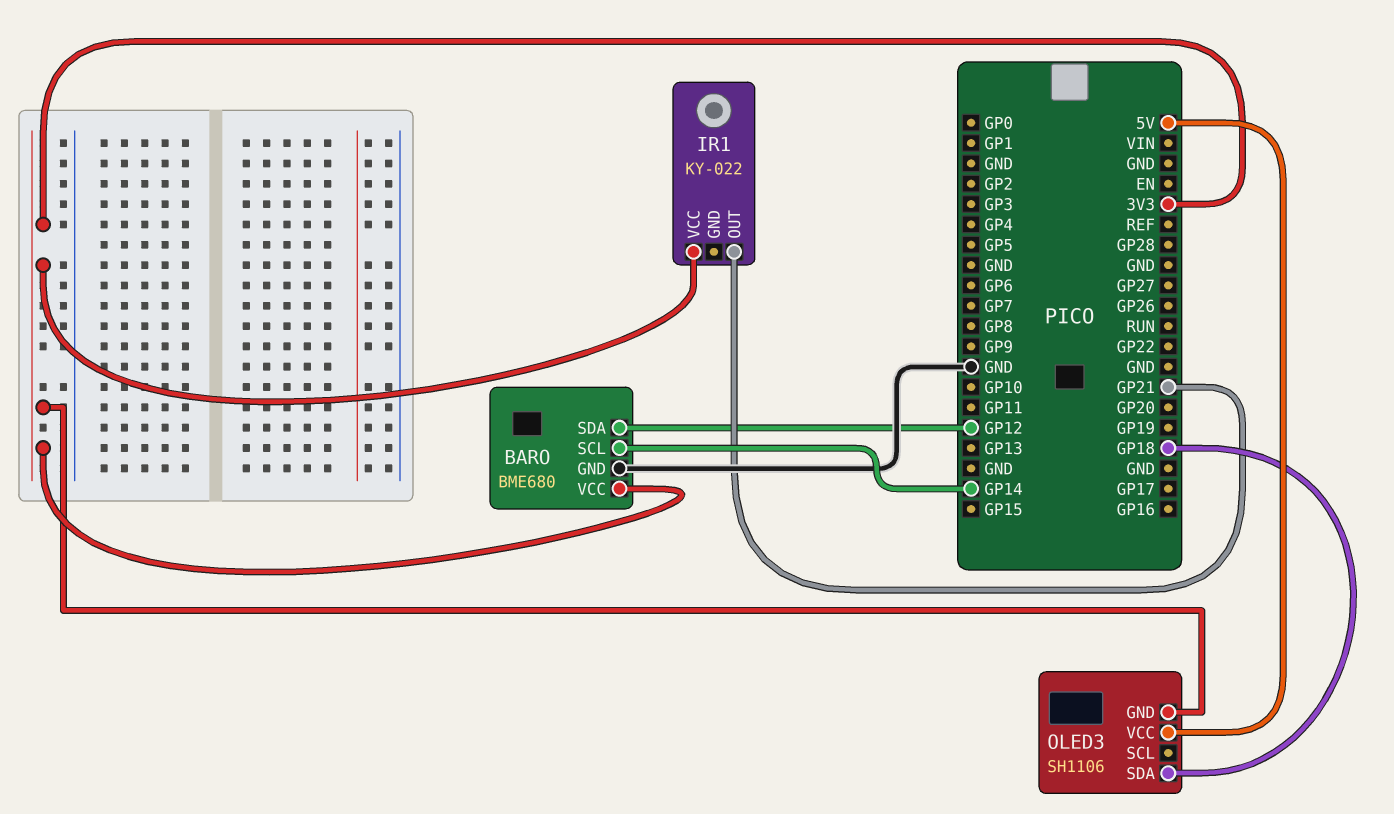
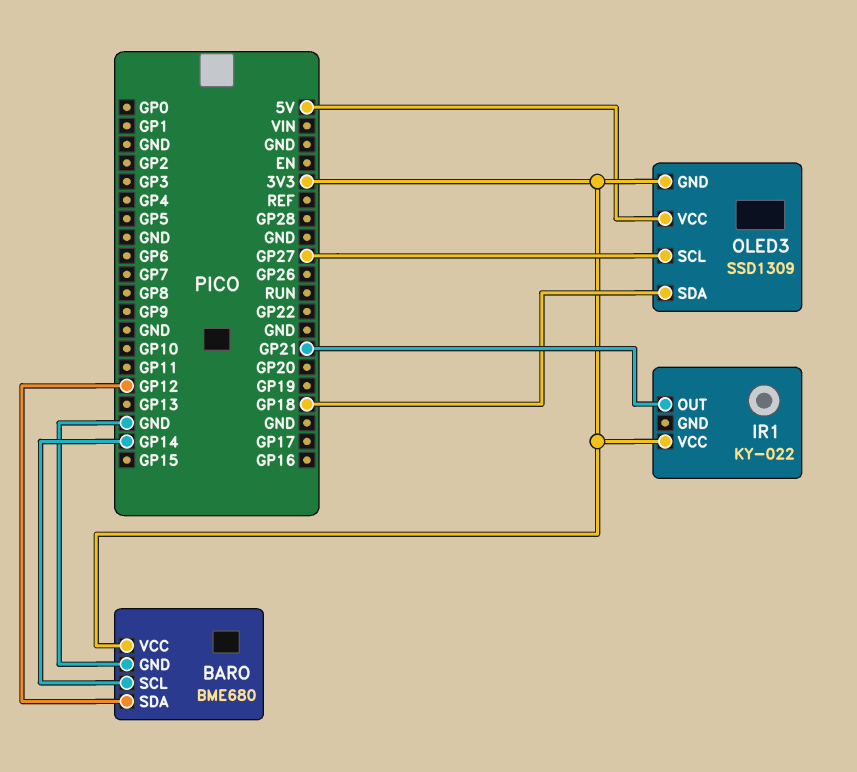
OLED3: SH1106 -> SSD1309
OLED3 pin SCL: none -> GP27

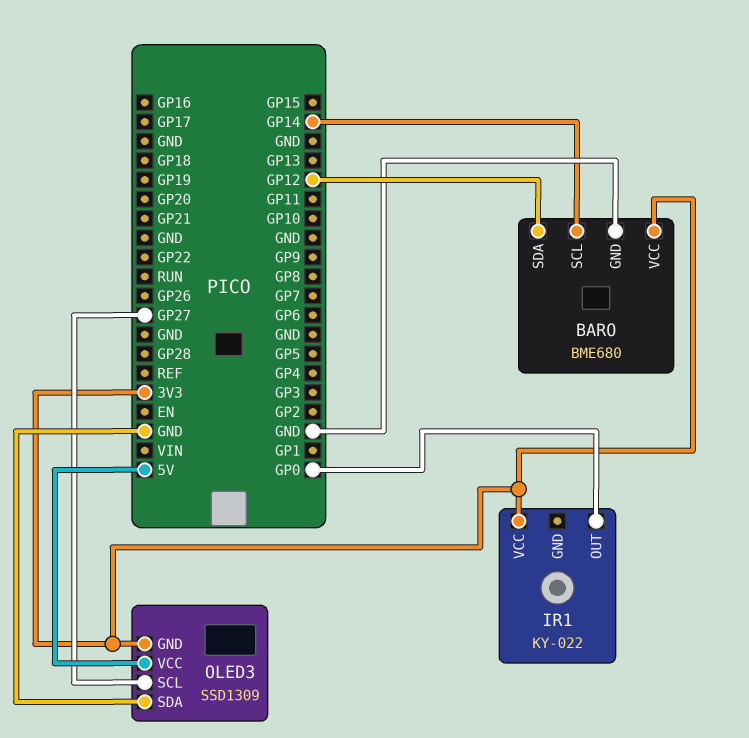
IR1 pin OUT: GP21 -> GP0
OLED3 pin SDA: GP18 -> GND

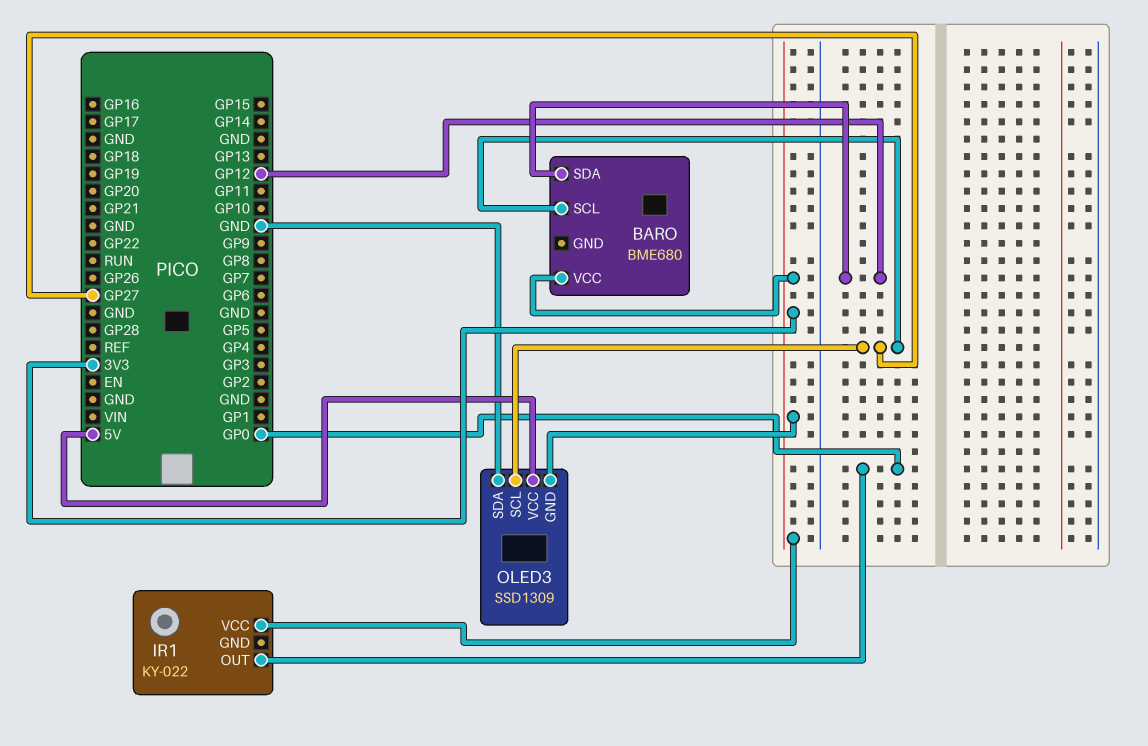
BARO pin GND: GND -> none
BARO pin SCL: GP14 -> GP27

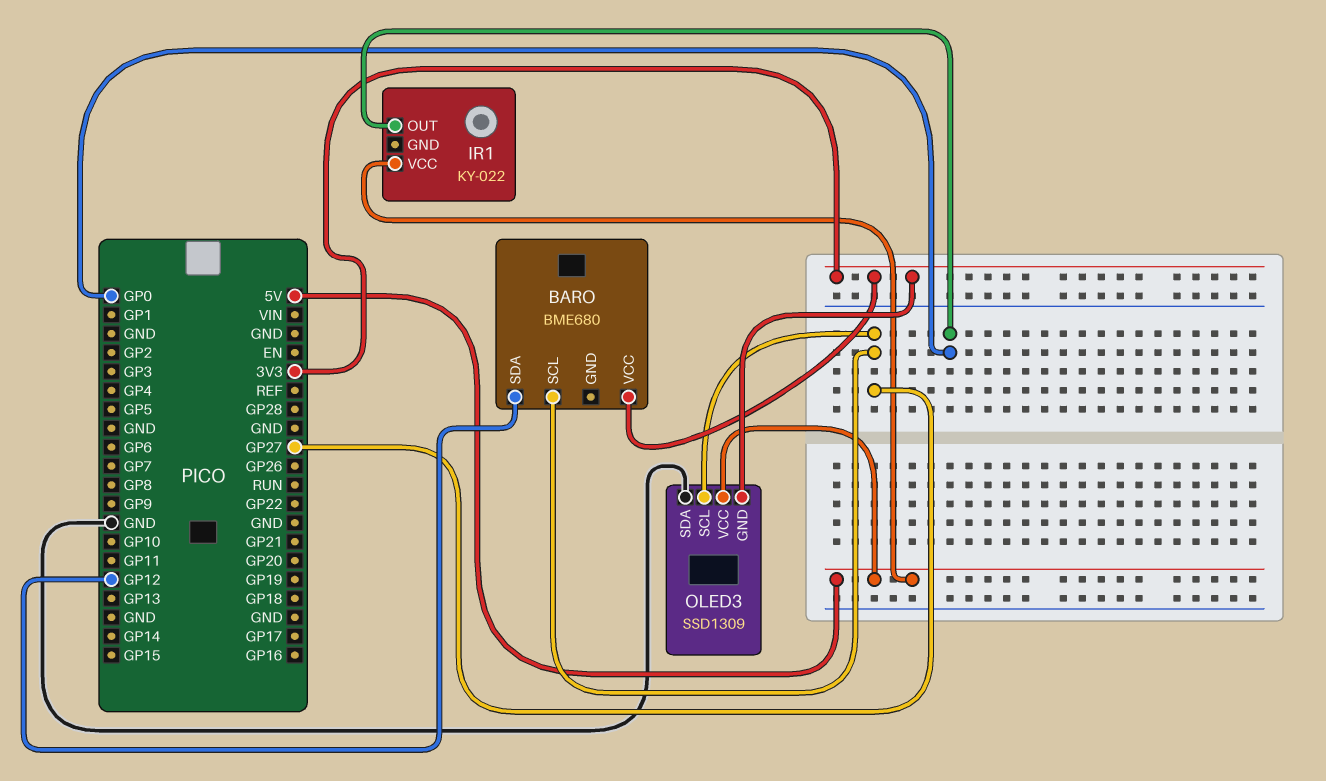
IR1 pin VCC: 3V3 -> 5V

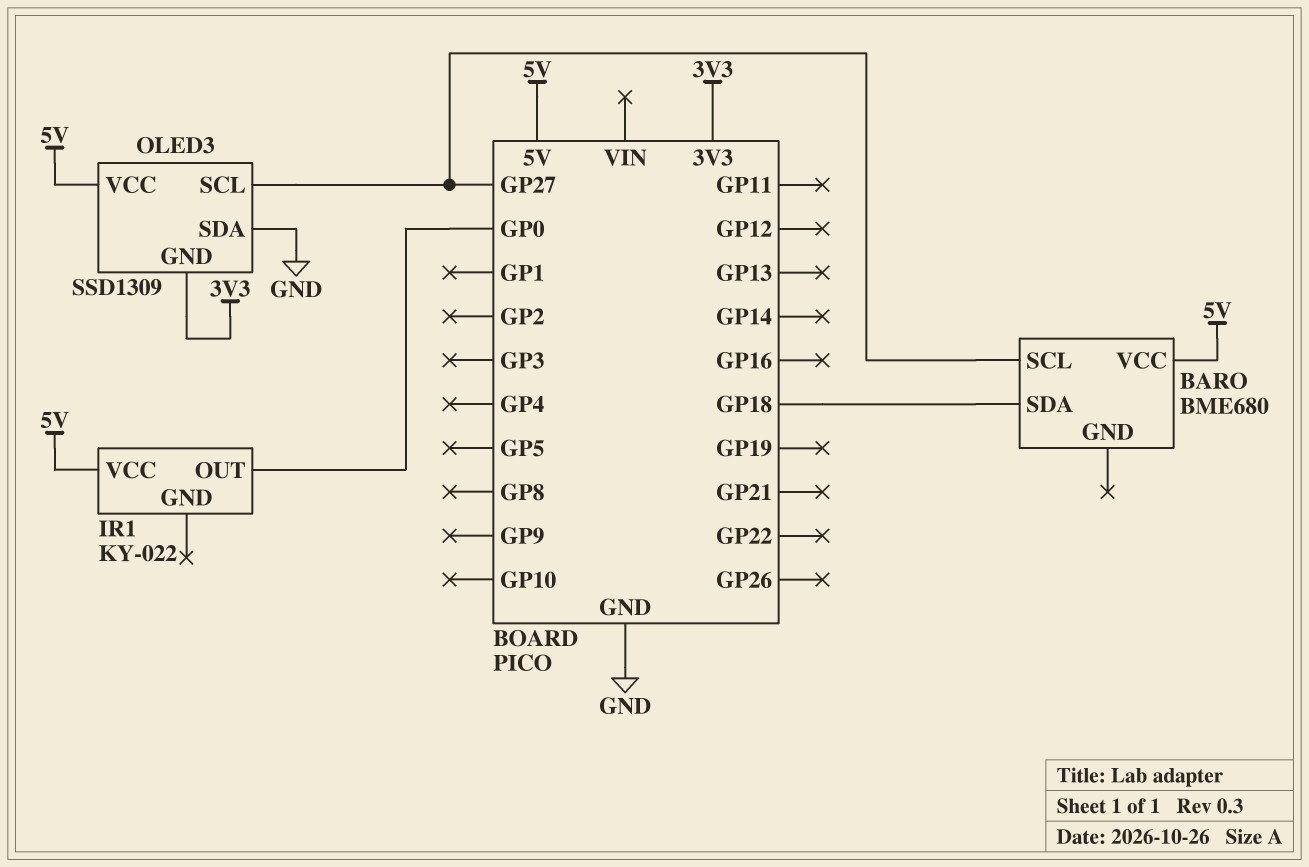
BARO pin SDA: GP12 -> GP18
BARO pin VCC: 3V3 -> 5V

